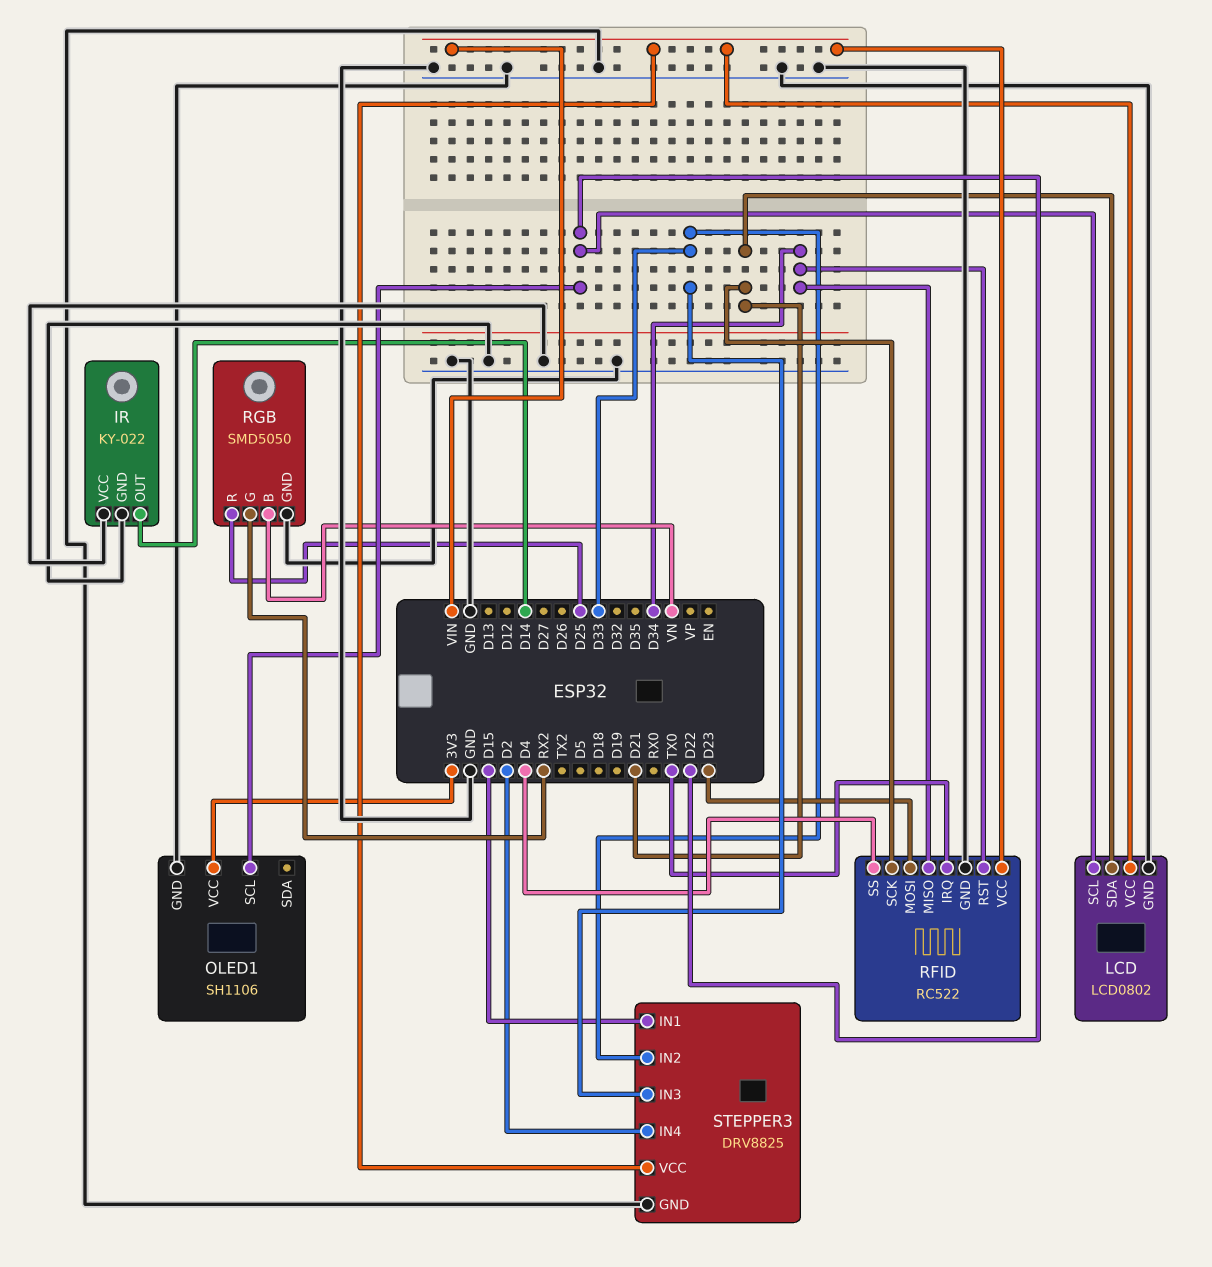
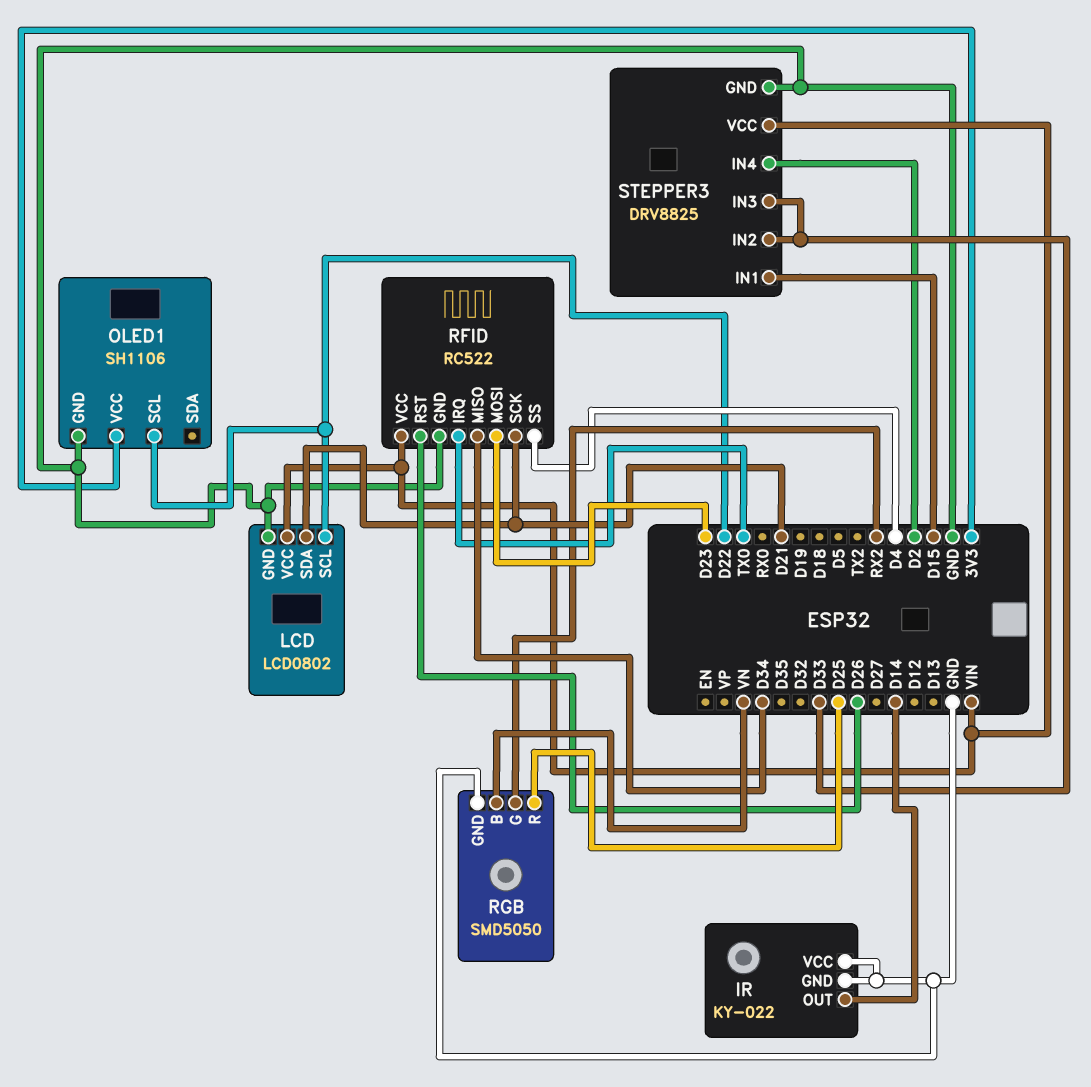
RFID pin RST: D34 -> D26

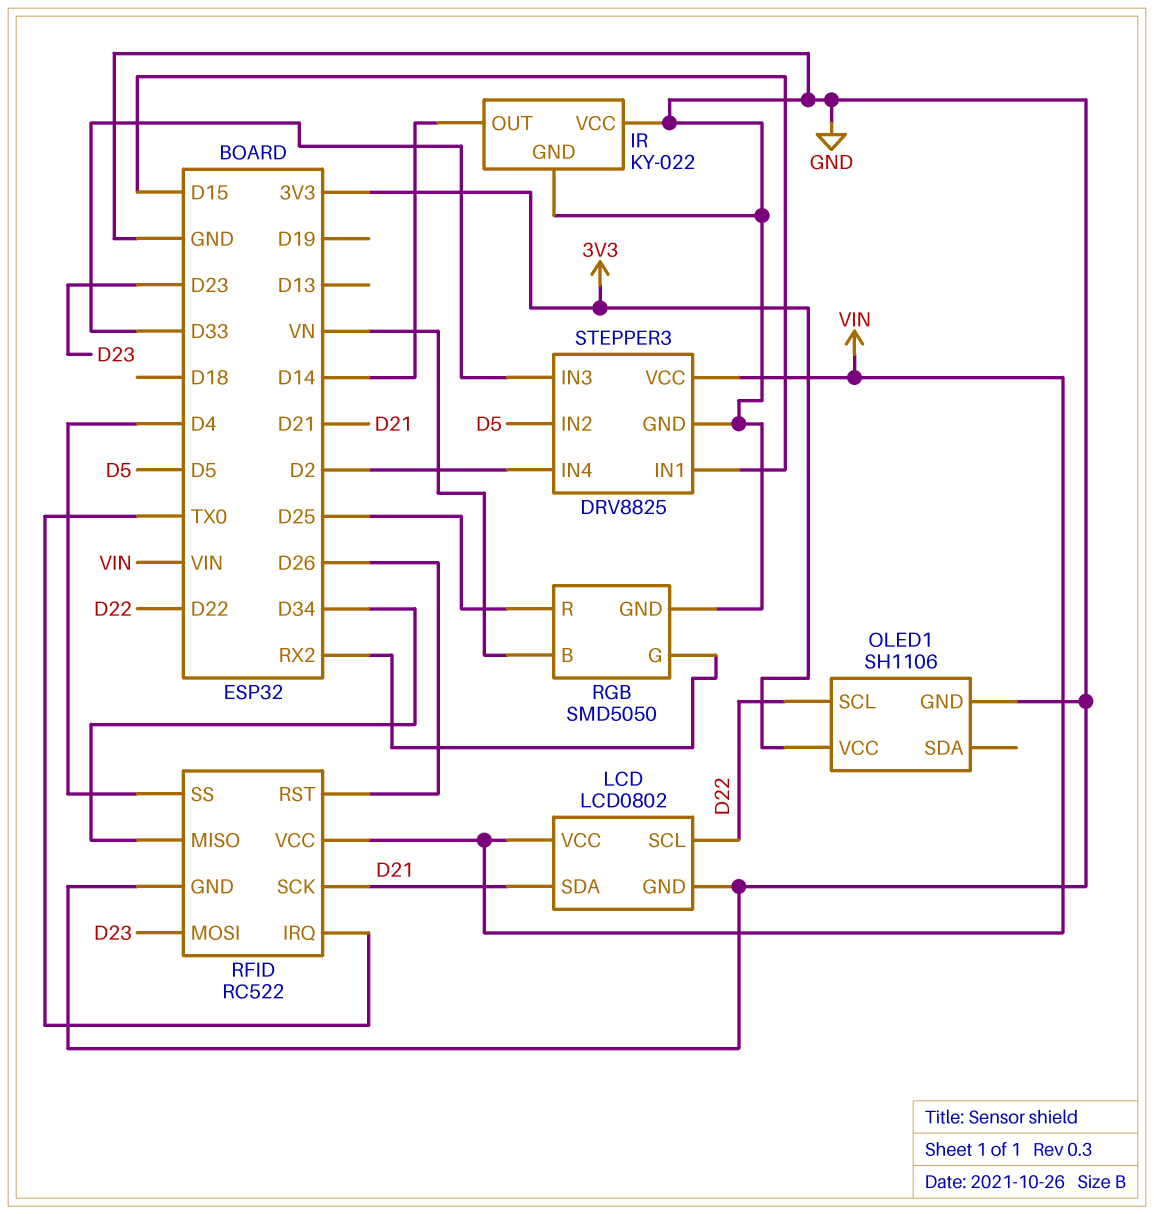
STEPPER3 pin IN2: D33 -> D5

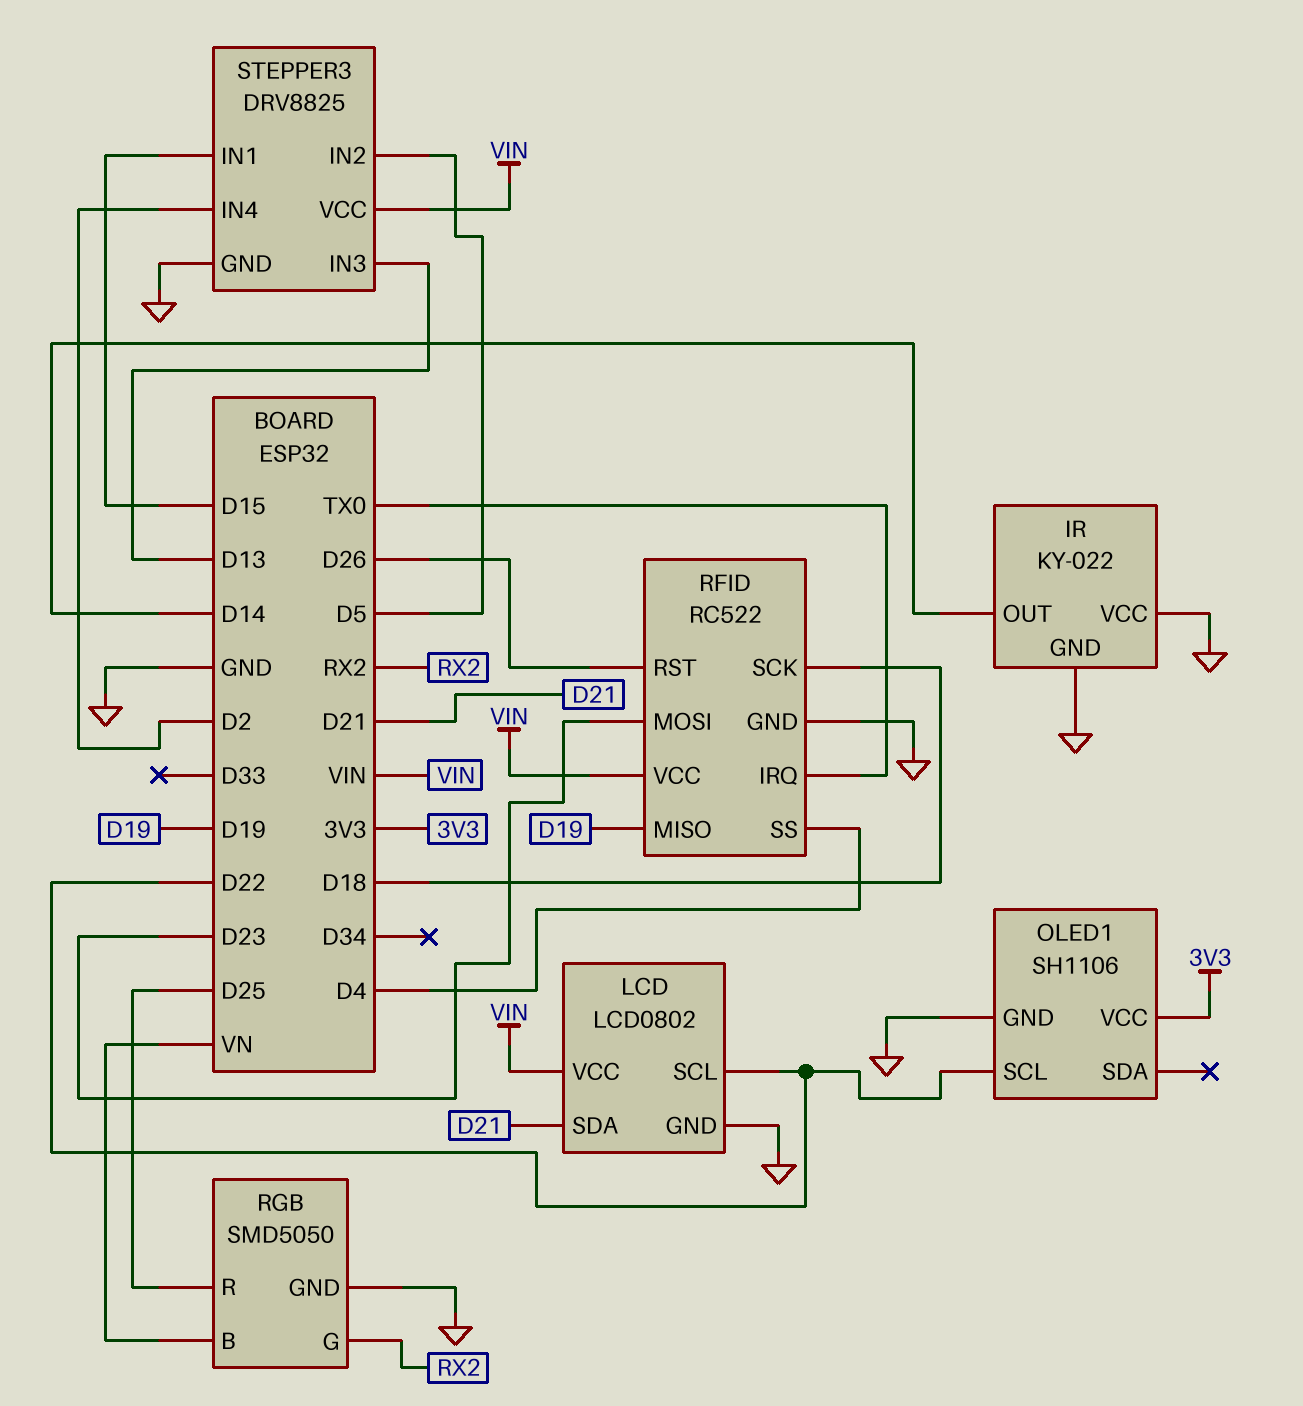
RFID pin MISO: D34 -> D19
RFID pin SCK: D21 -> D18
STEPPER3 pin IN3: D33 -> D13

